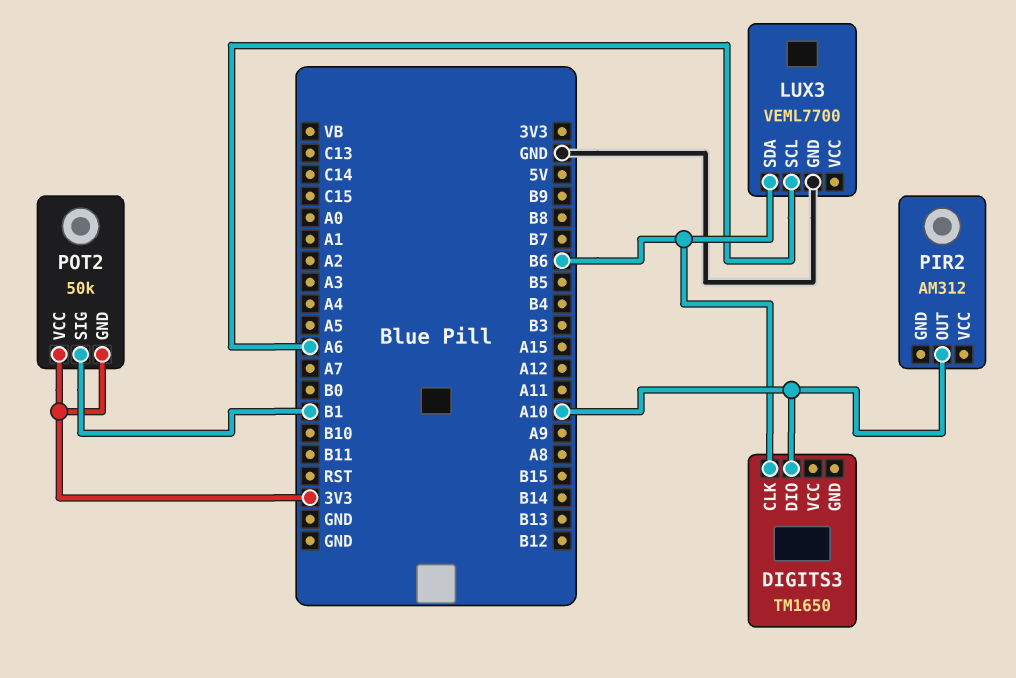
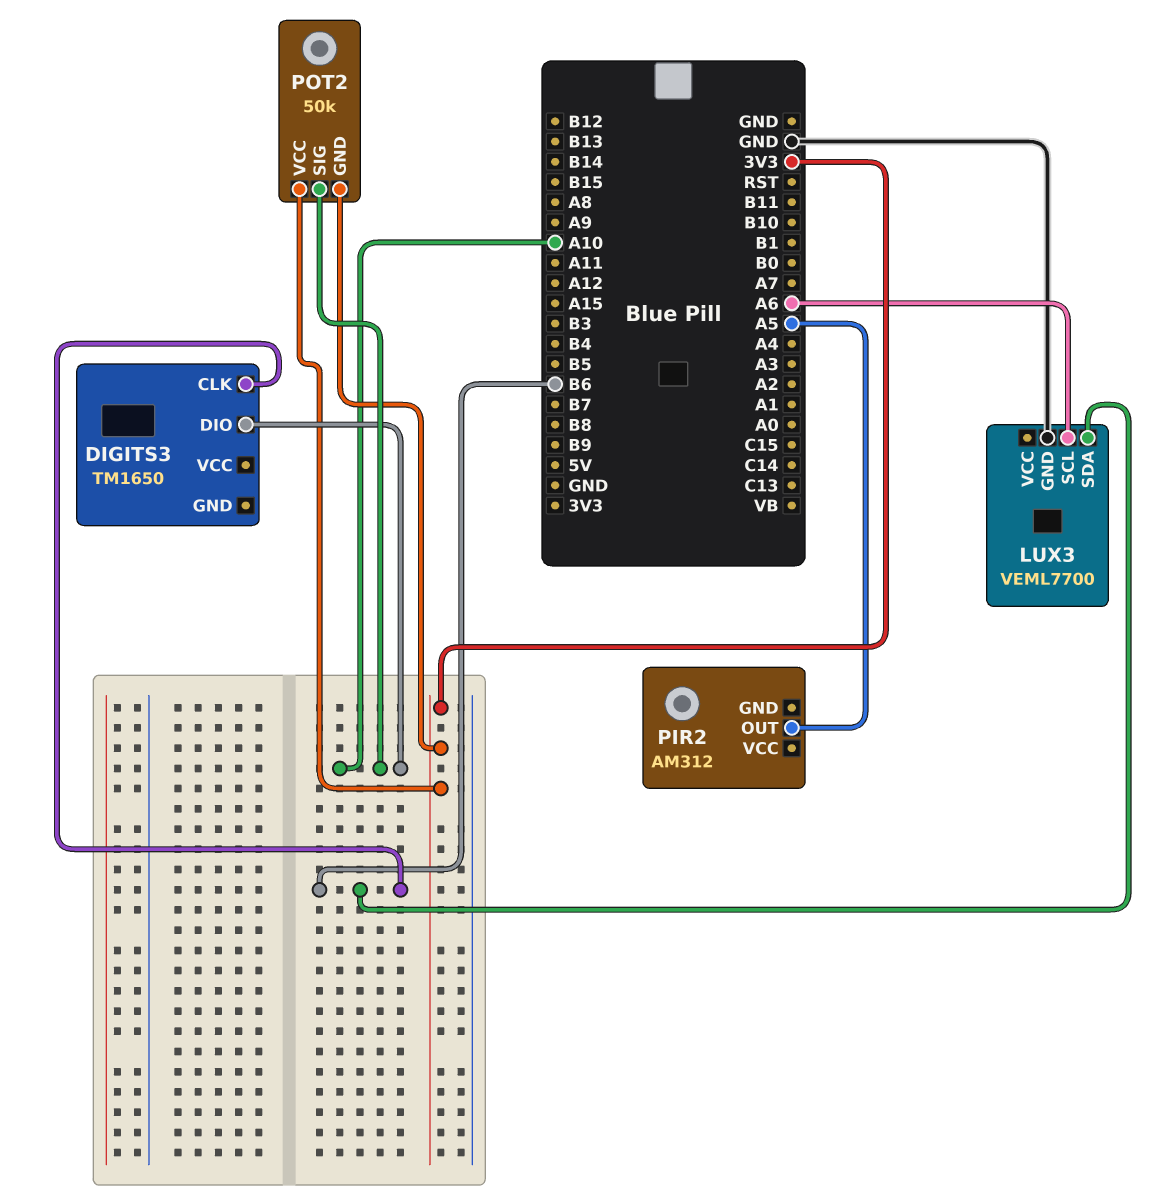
PIR2 pin OUT: A10 -> A5
POT2 pin SIG: B1 -> A10

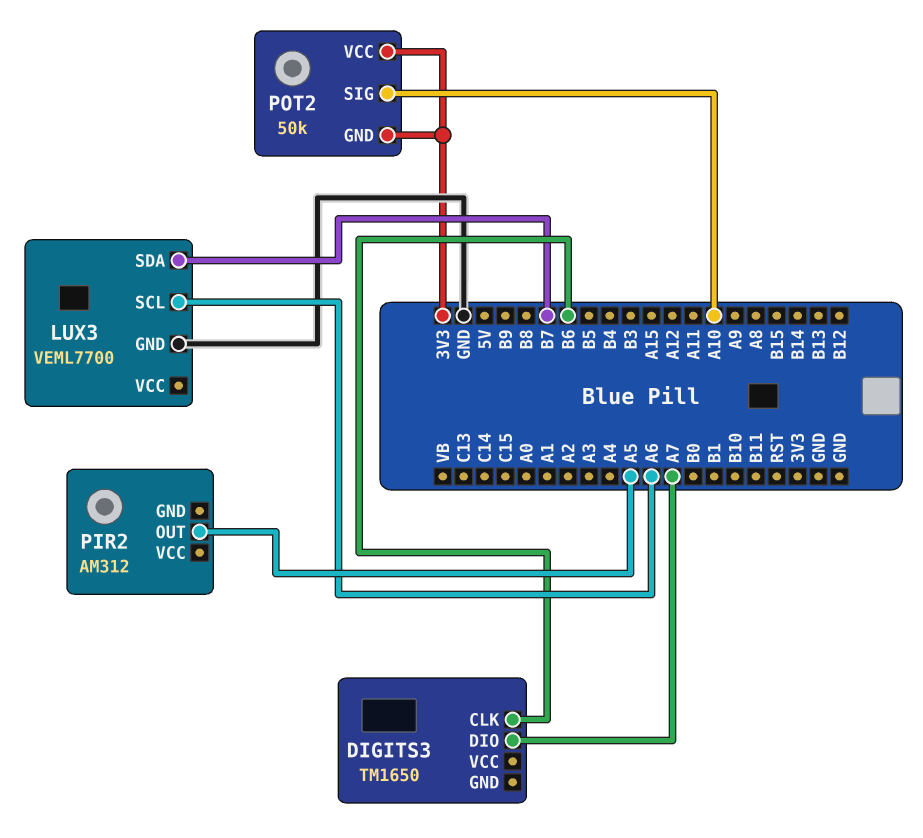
DIGITS3 pin DIO: A10 -> A7
LUX3 pin SDA: B6 -> B7

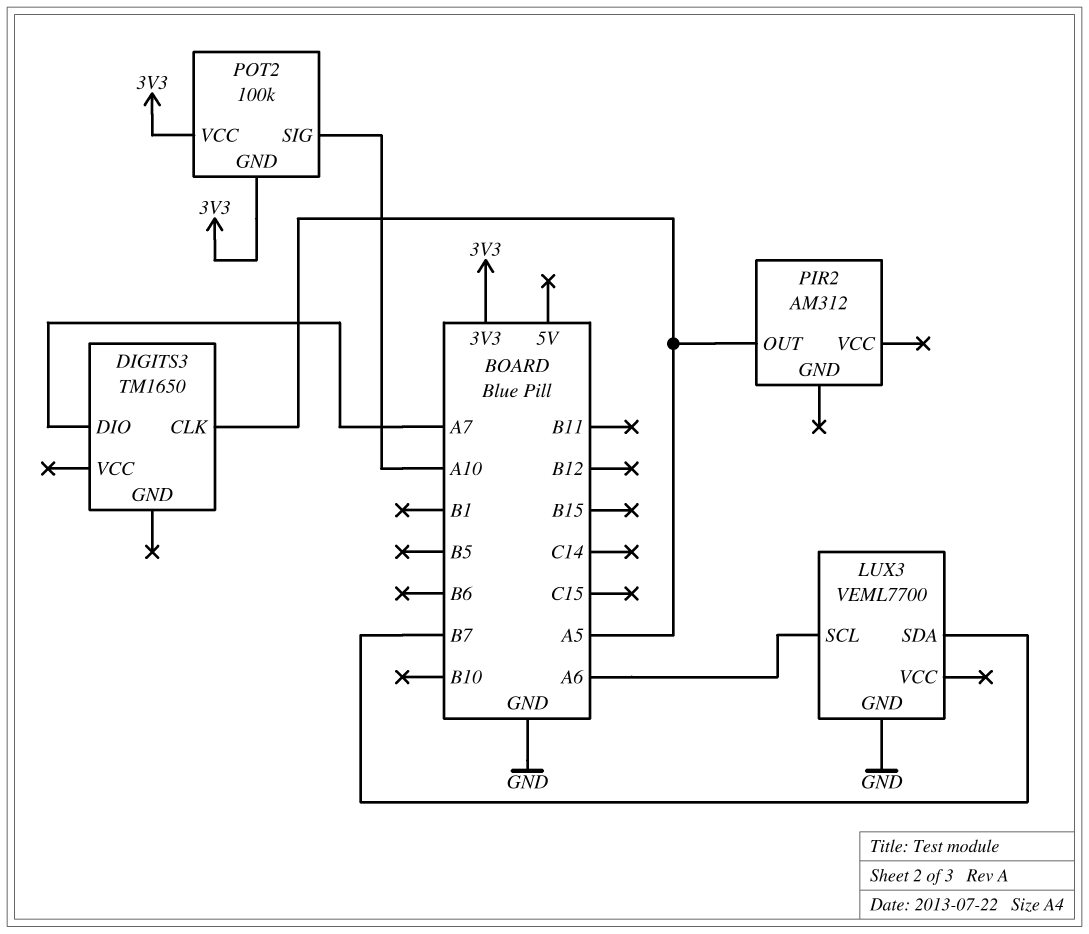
DIGITS3 pin CLK: B6 -> A5
POT2: 50k -> 100k

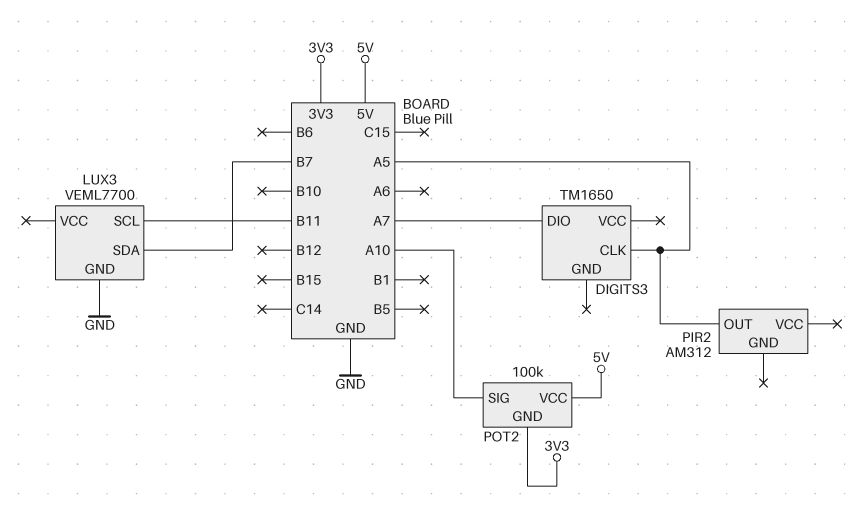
LUX3 pin SCL: A6 -> B11
POT2 pin VCC: 3V3 -> 5V

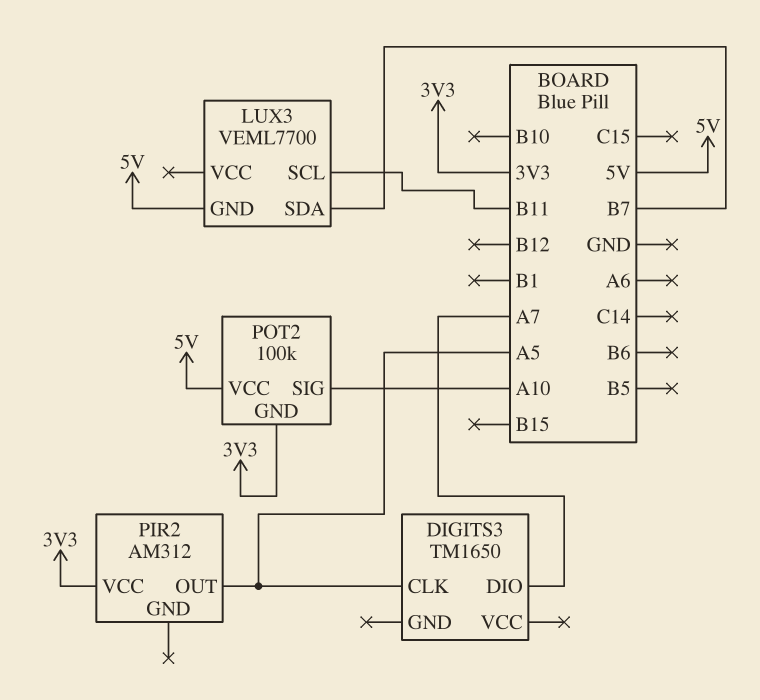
LUX3 pin GND: GND -> 5V
PIR2 pin VCC: none -> 3V3

